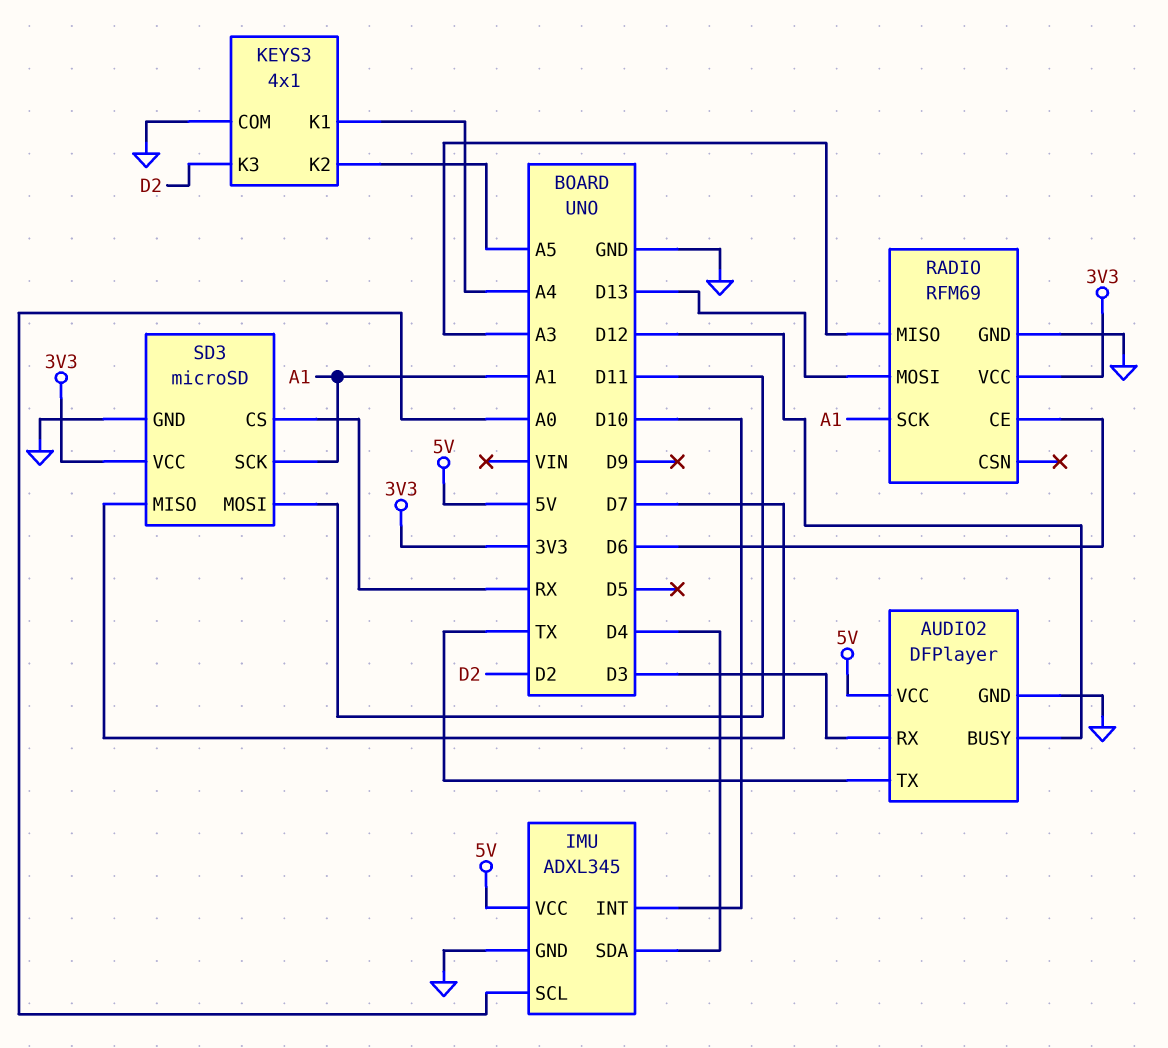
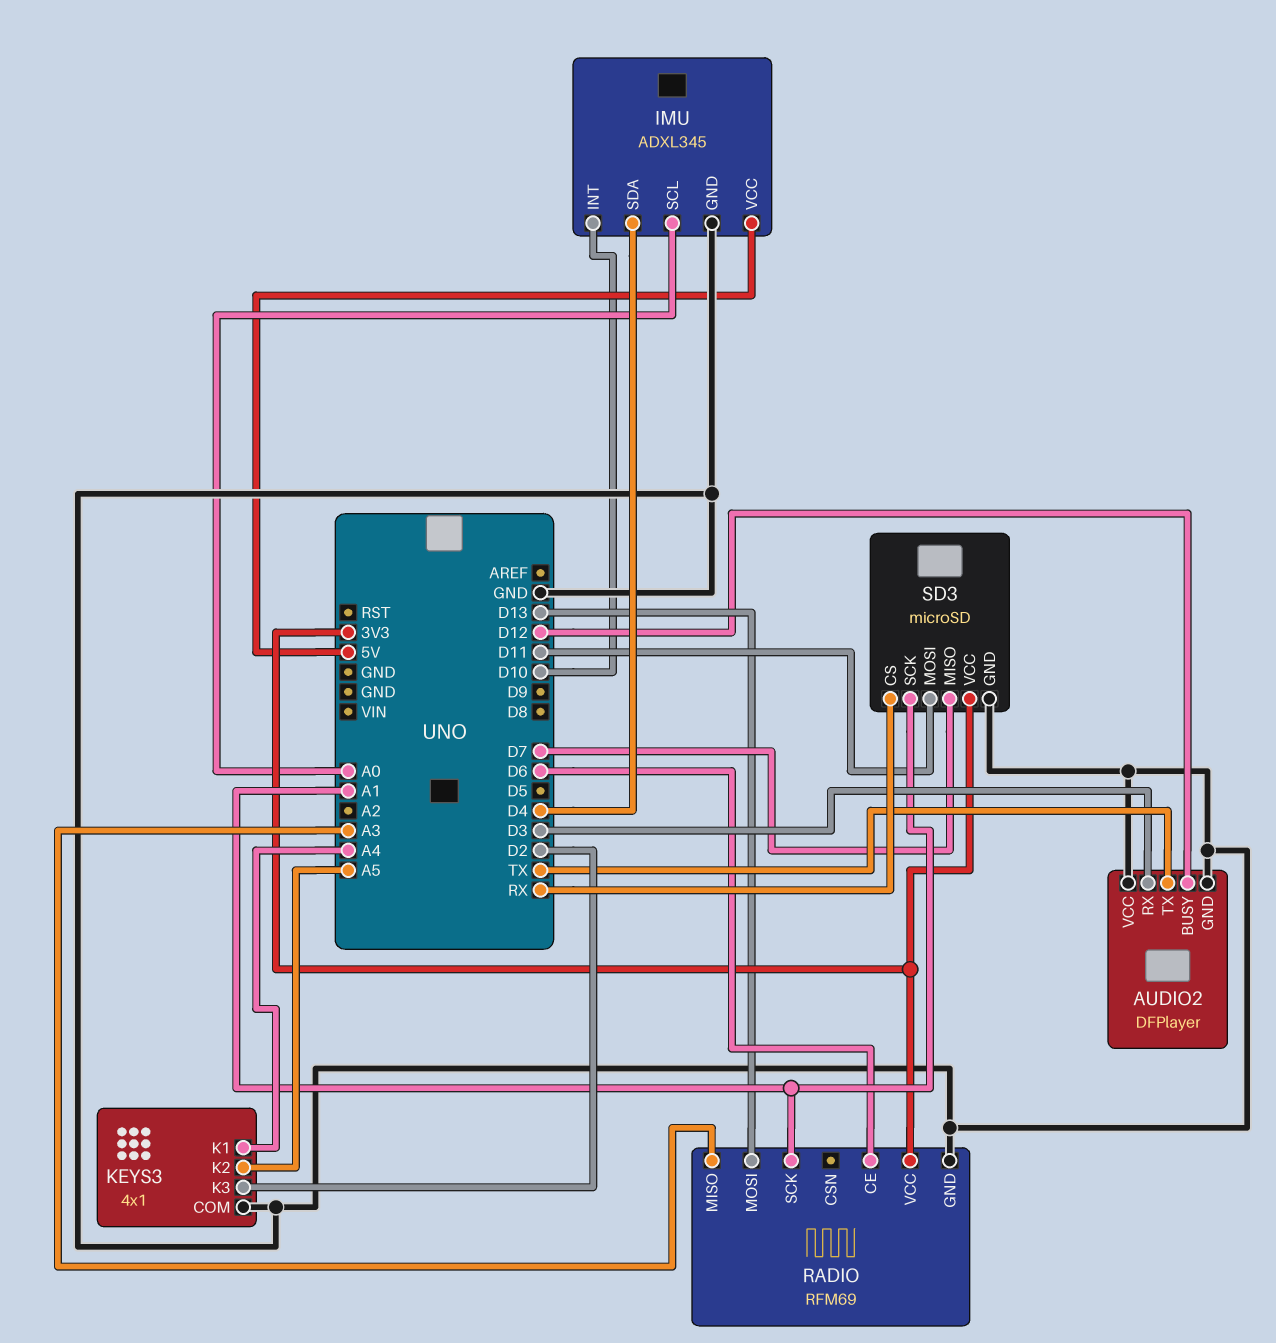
AUDIO2 pin VCC: 5V -> GND

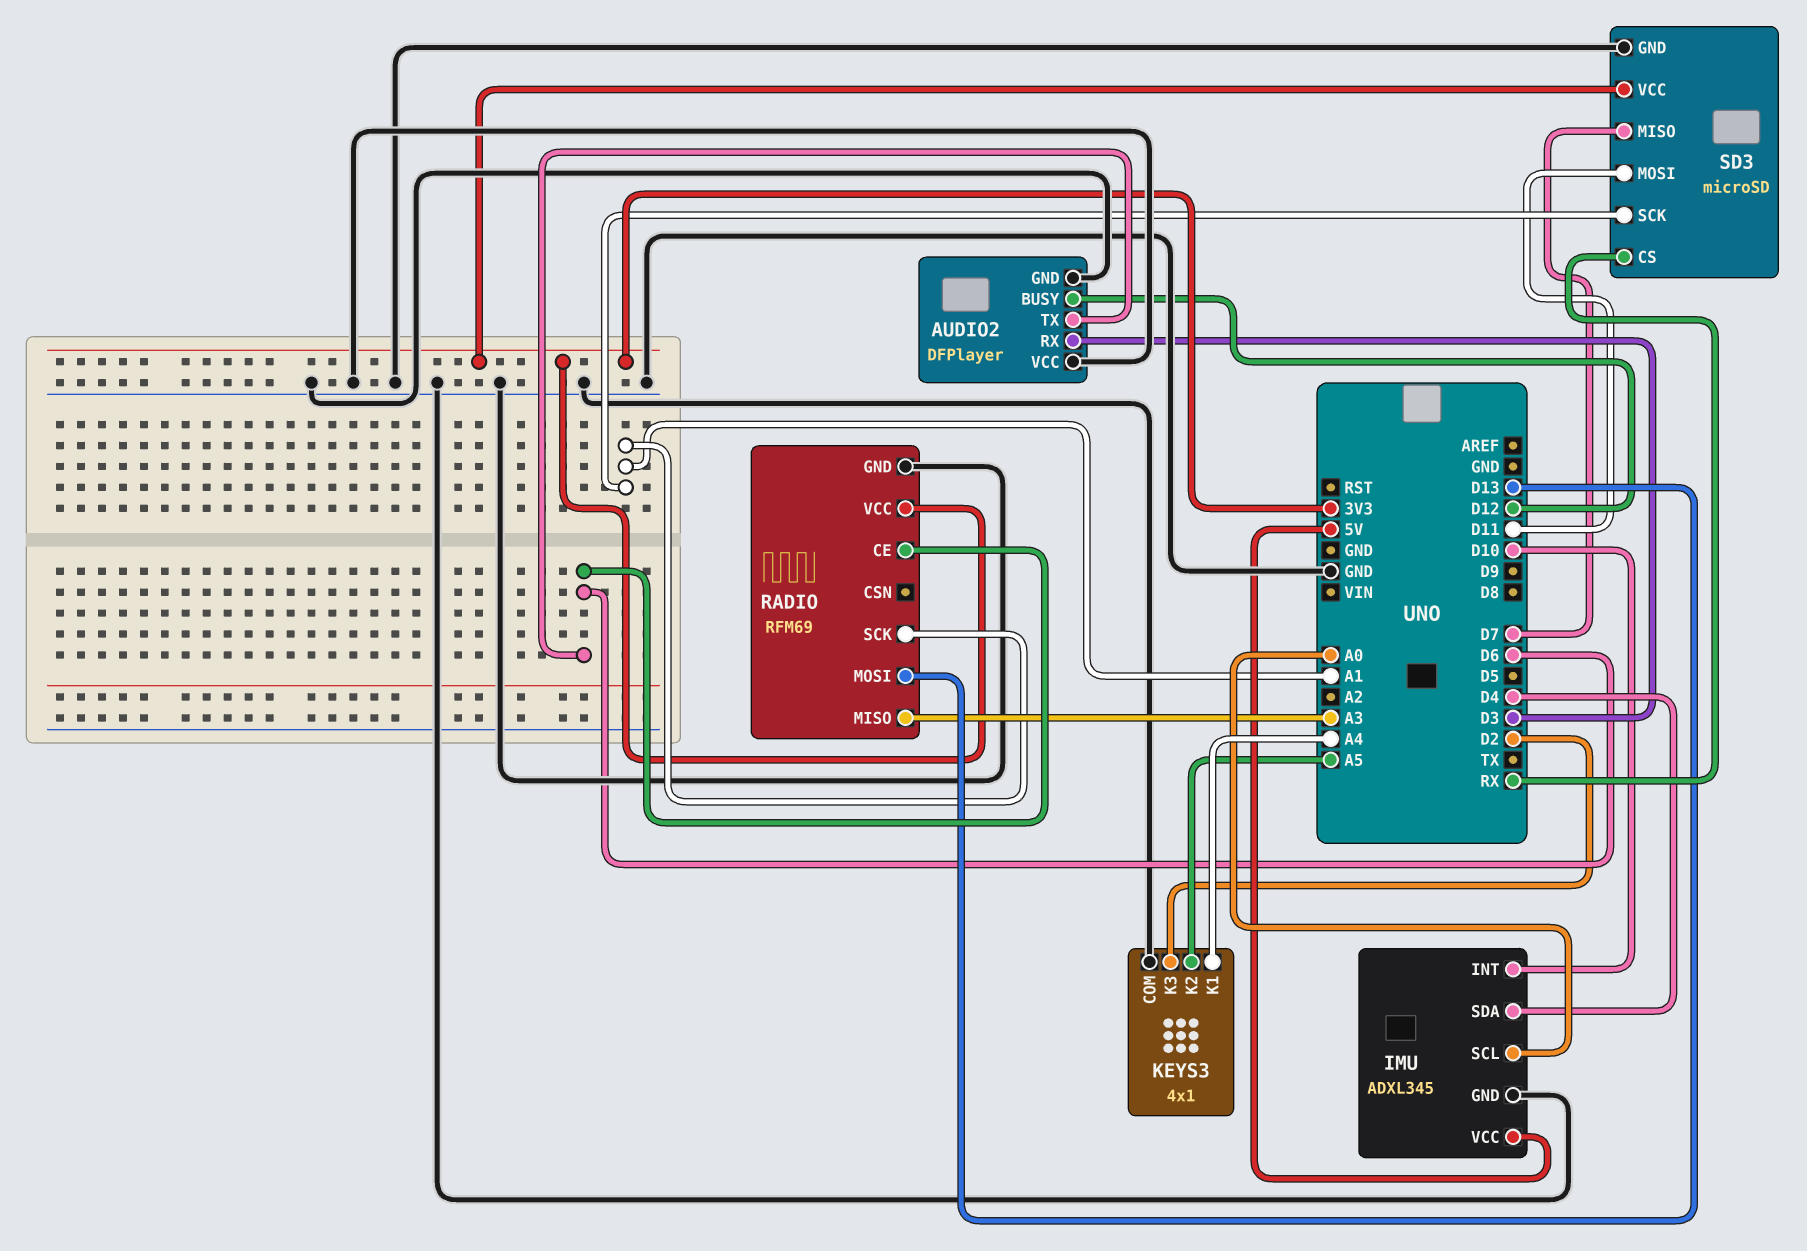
AUDIO2 pin TX: TX -> D6

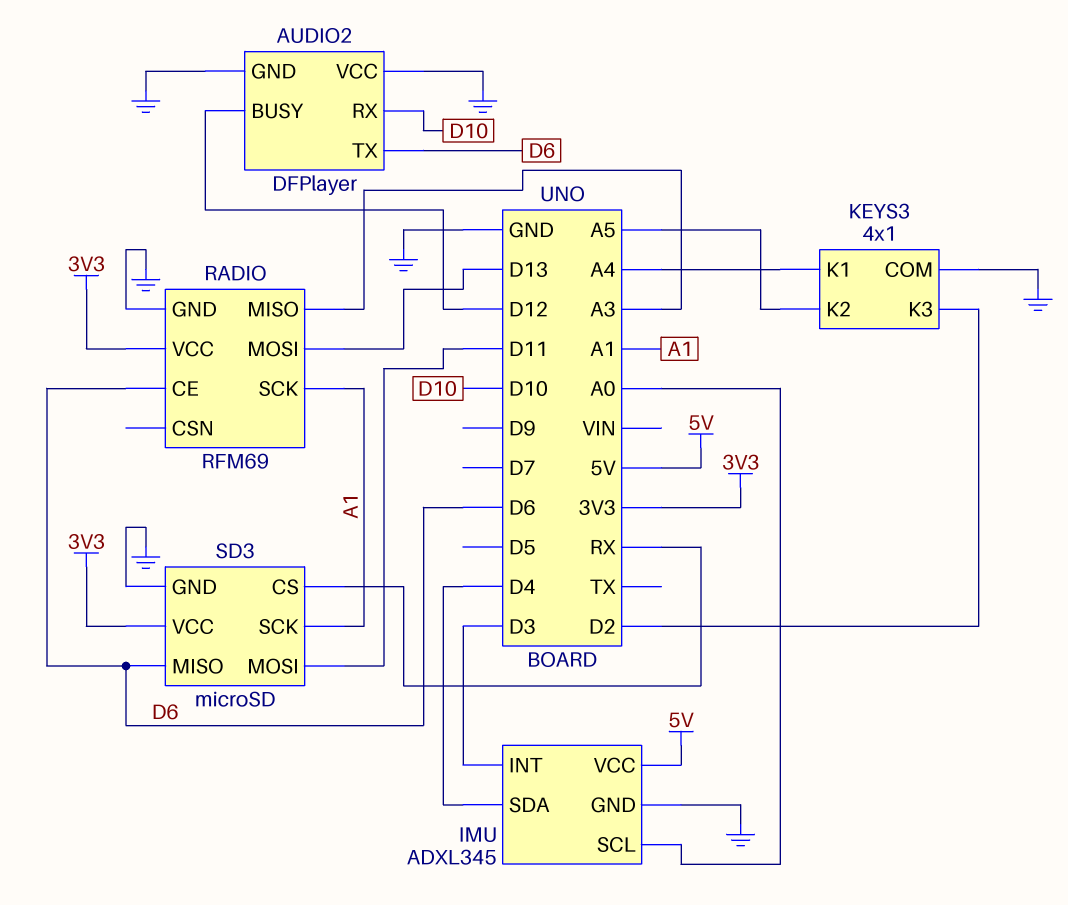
AUDIO2 pin RX: D3 -> D10
IMU pin INT: D10 -> D3
SD3 pin MISO: D7 -> D6

